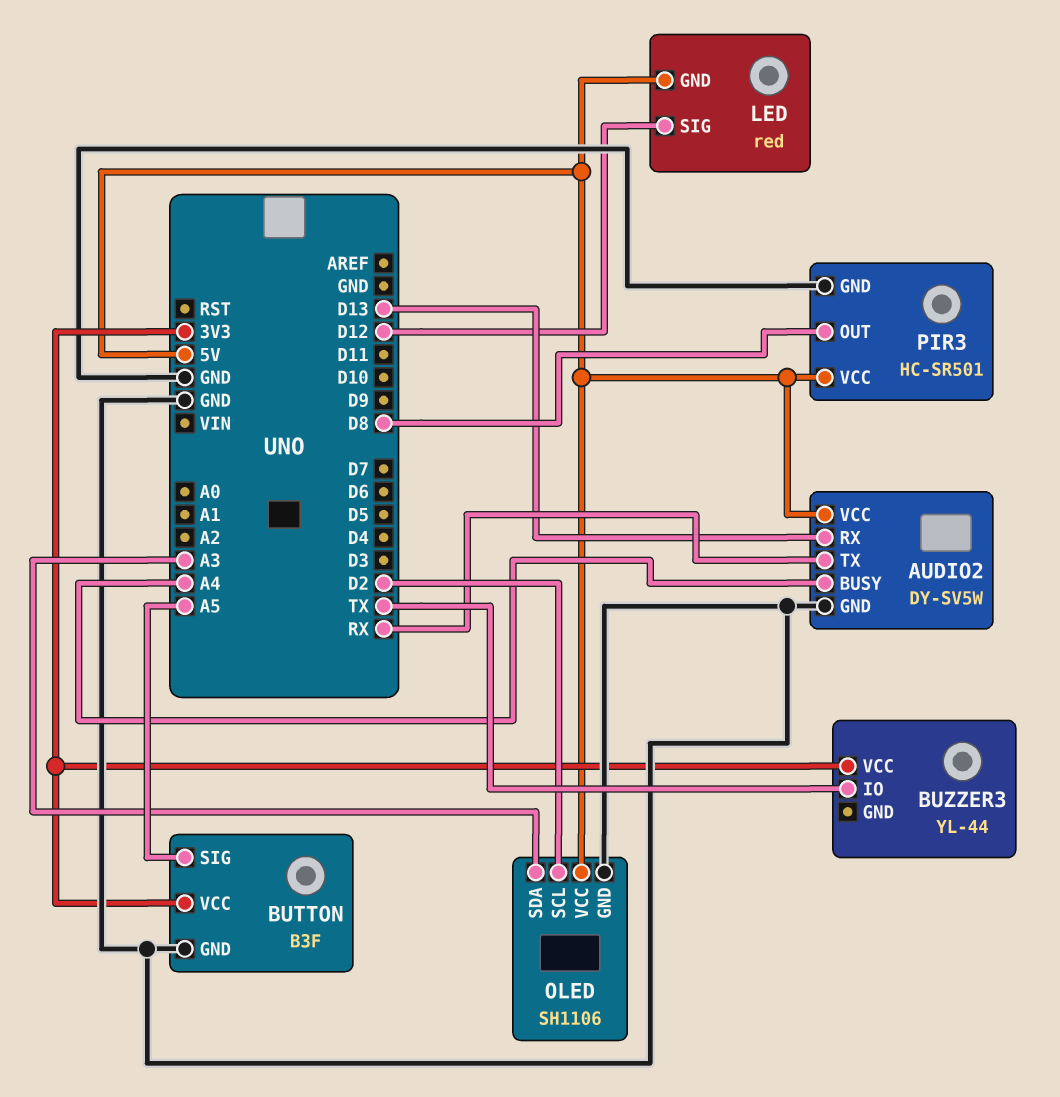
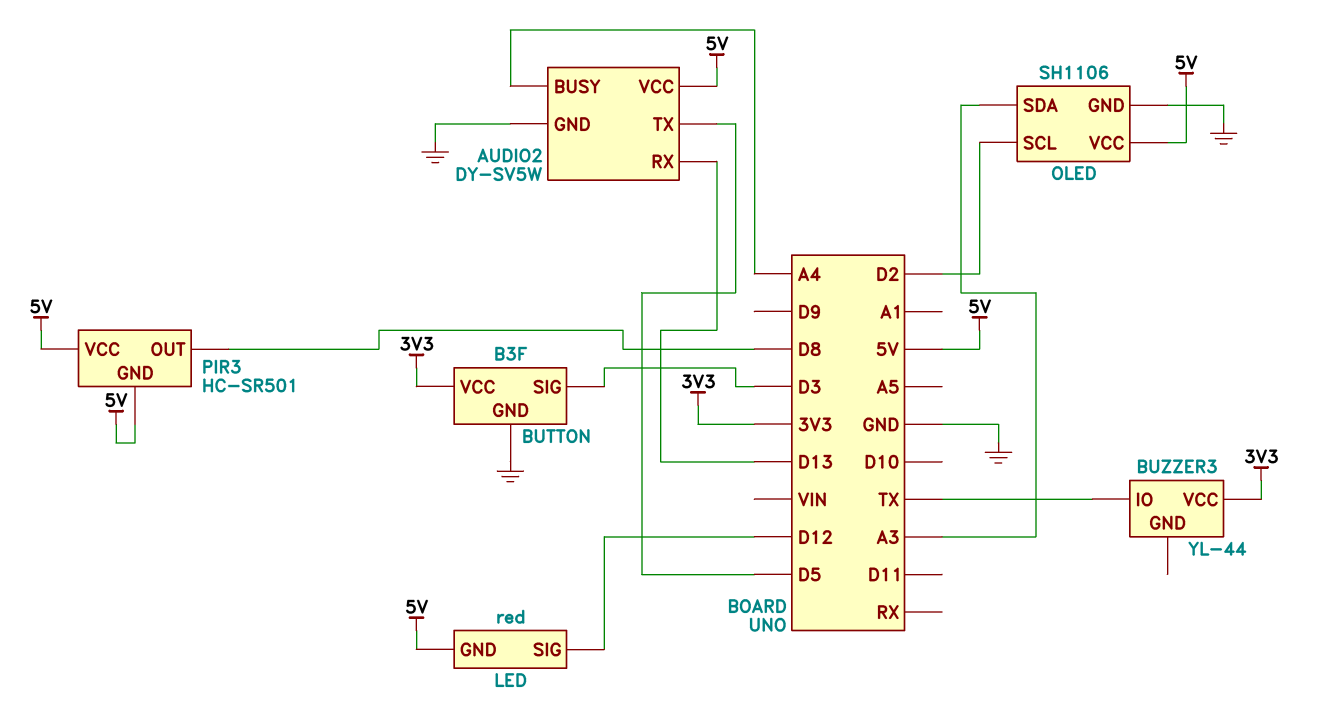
AUDIO2 pin TX: RX -> D5
BUTTON pin SIG: A5 -> D3
PIR3 pin GND: GND -> 5V

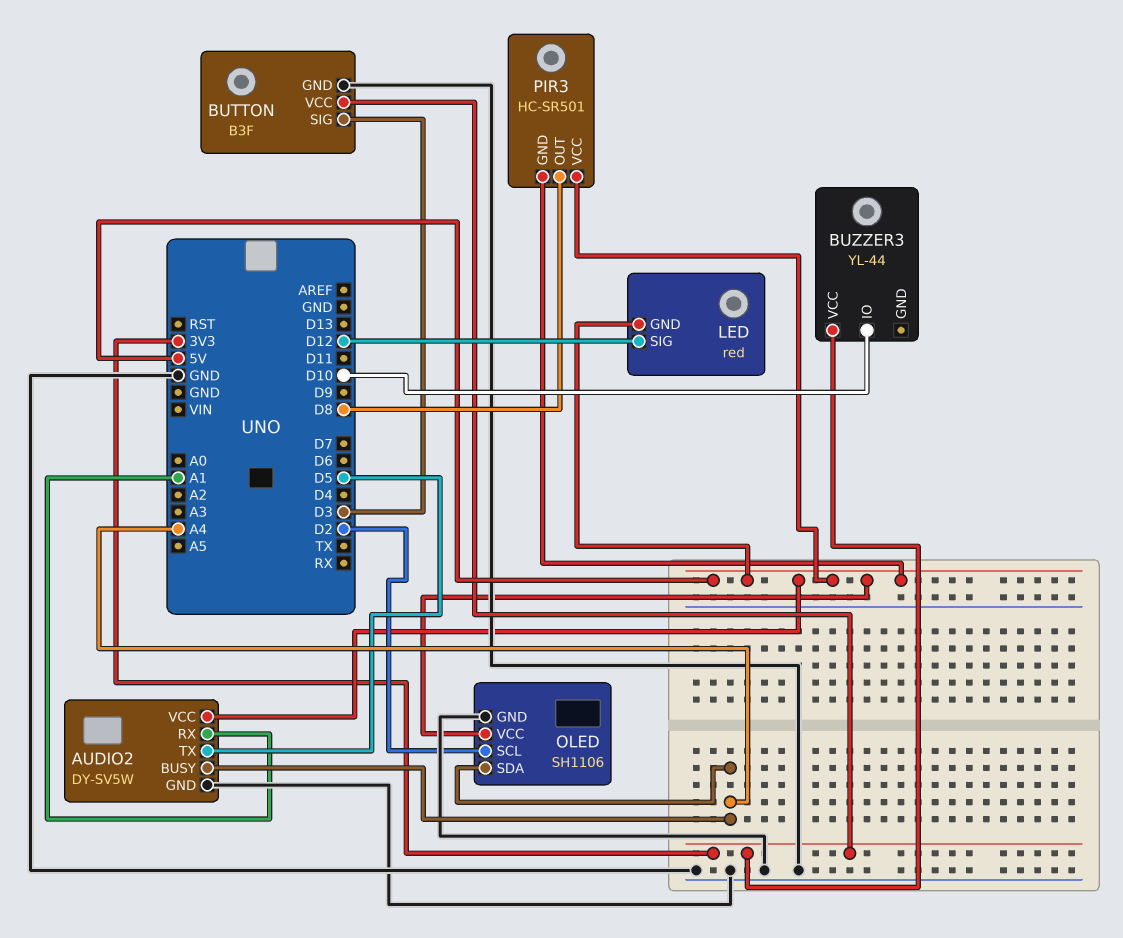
AUDIO2 pin RX: D13 -> A1
BUZZER3 pin IO: TX -> D10
OLED pin SDA: A3 -> A4

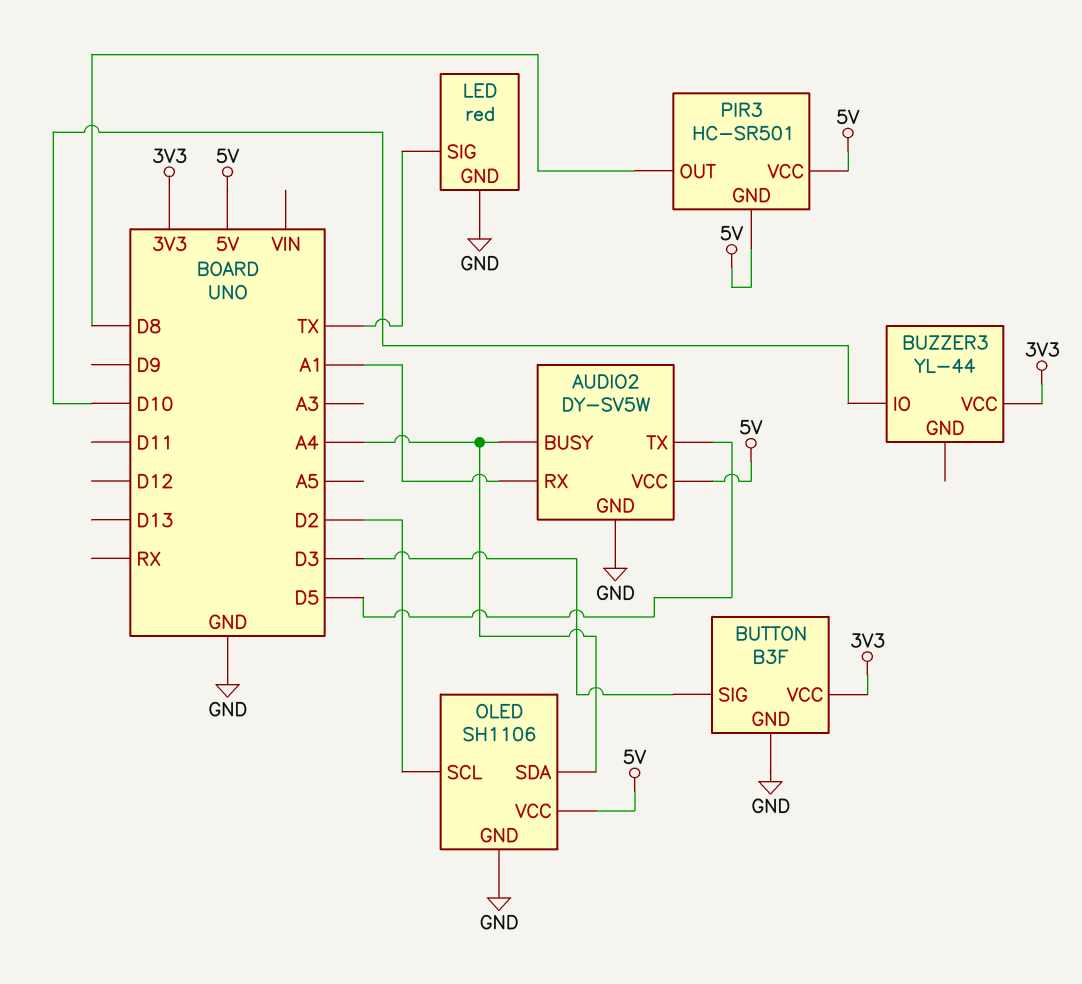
LED pin GND: 5V -> GND
LED pin SIG: D12 -> TX

